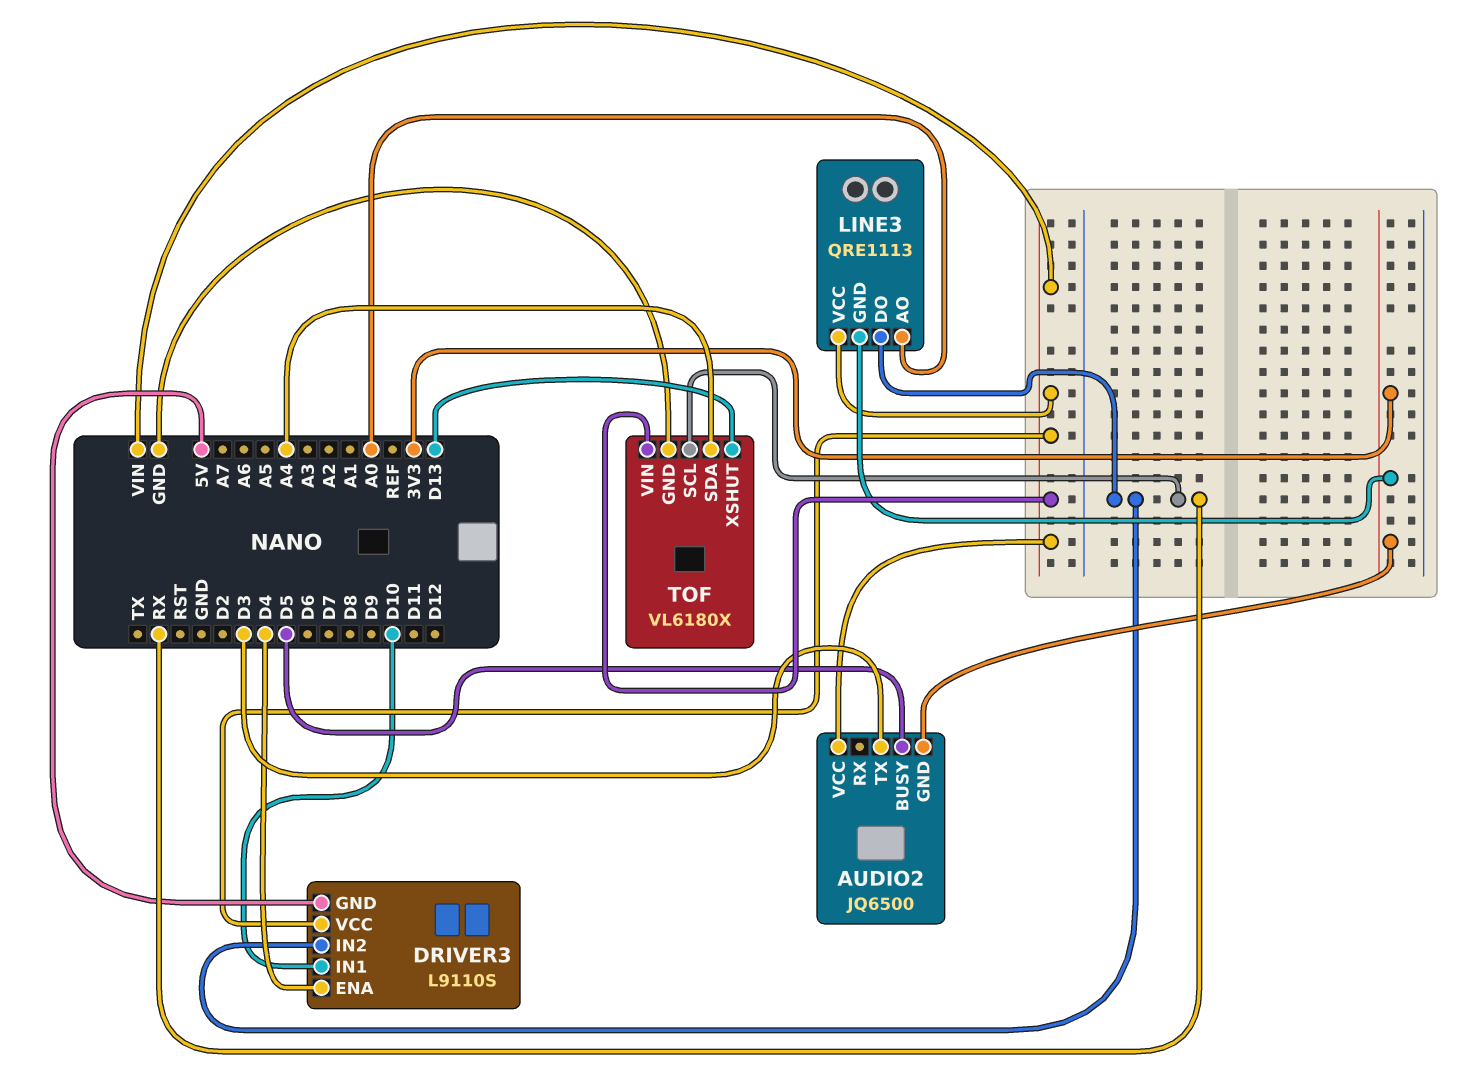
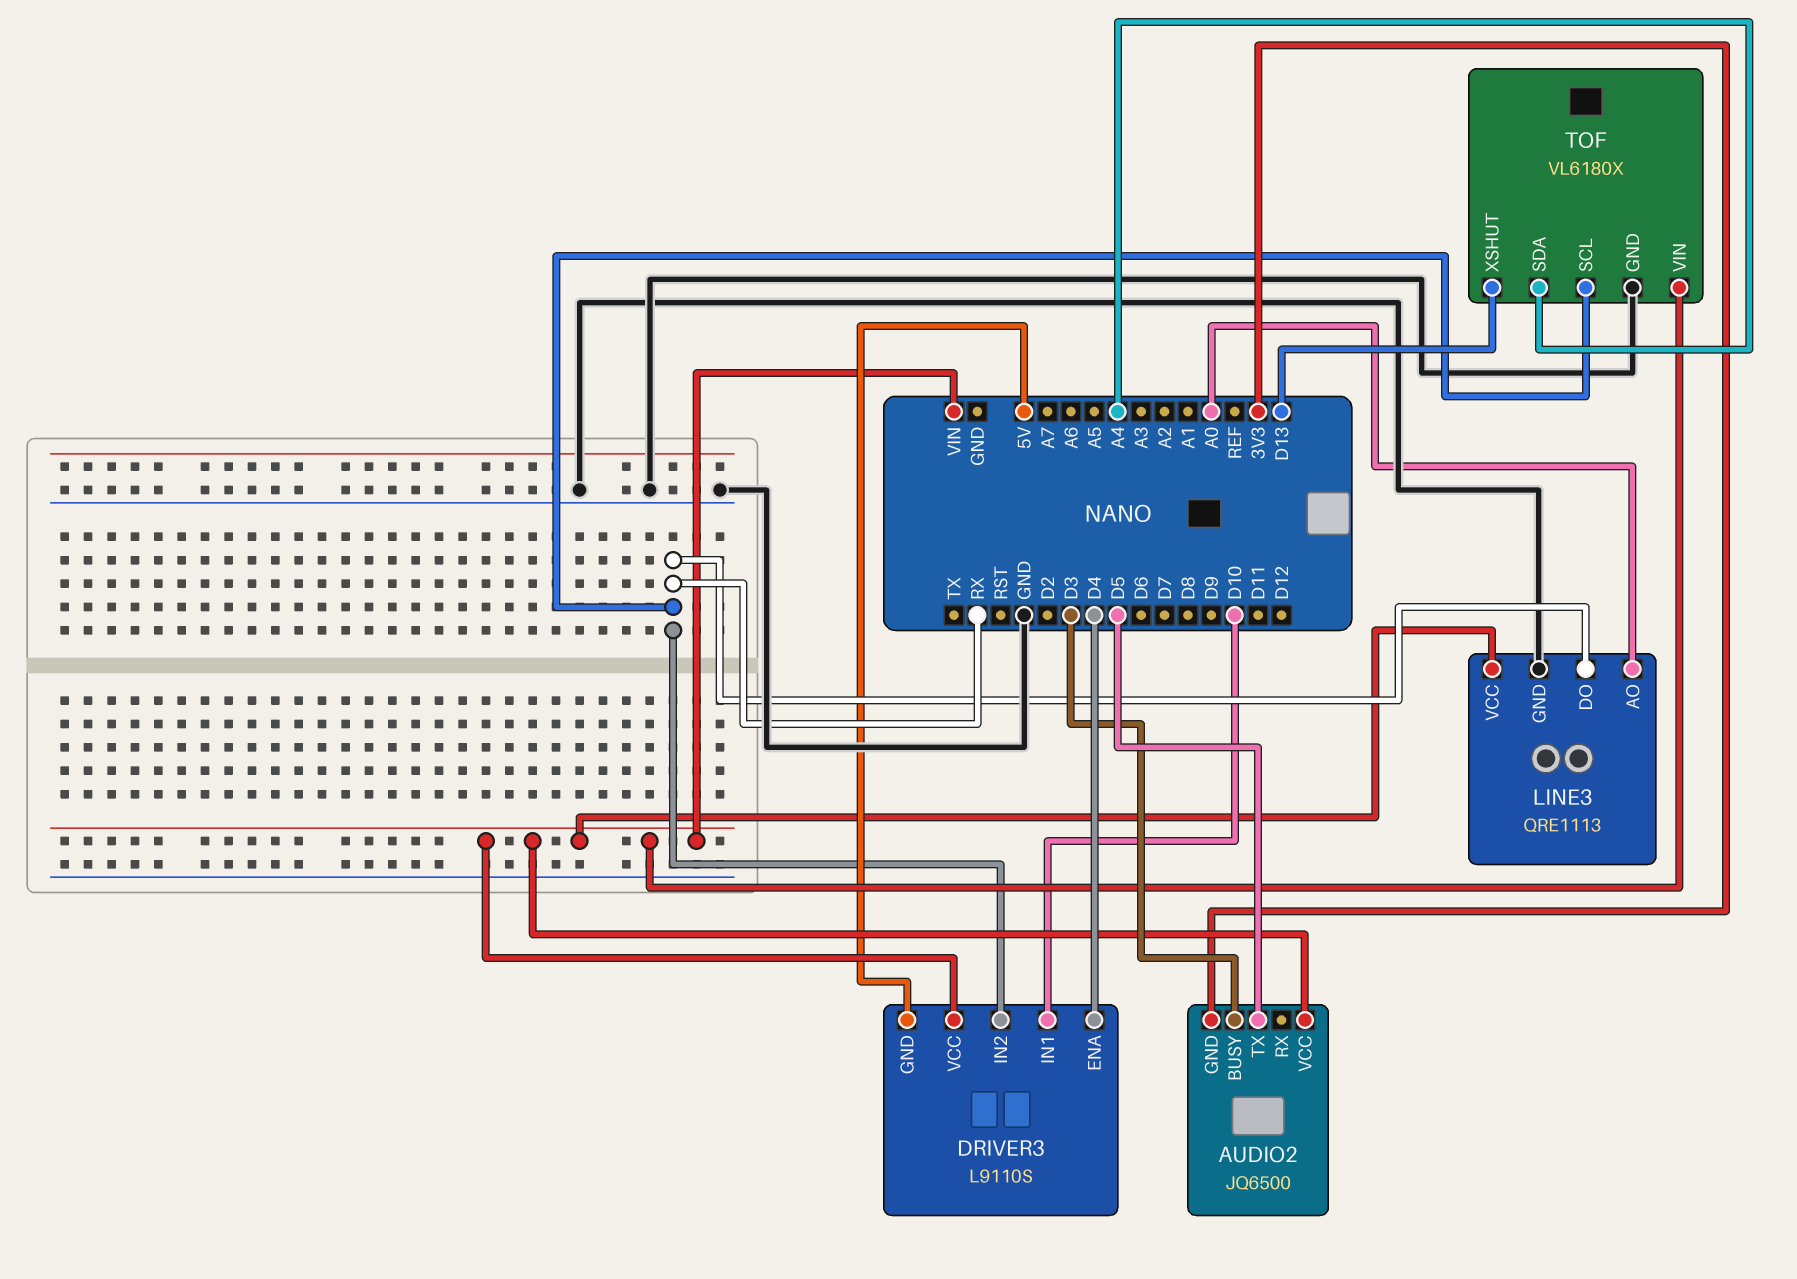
AUDIO2 pin BUSY: D5 -> D3
AUDIO2 pin TX: D3 -> D5
LINE3 pin GND: 3V3 -> GND

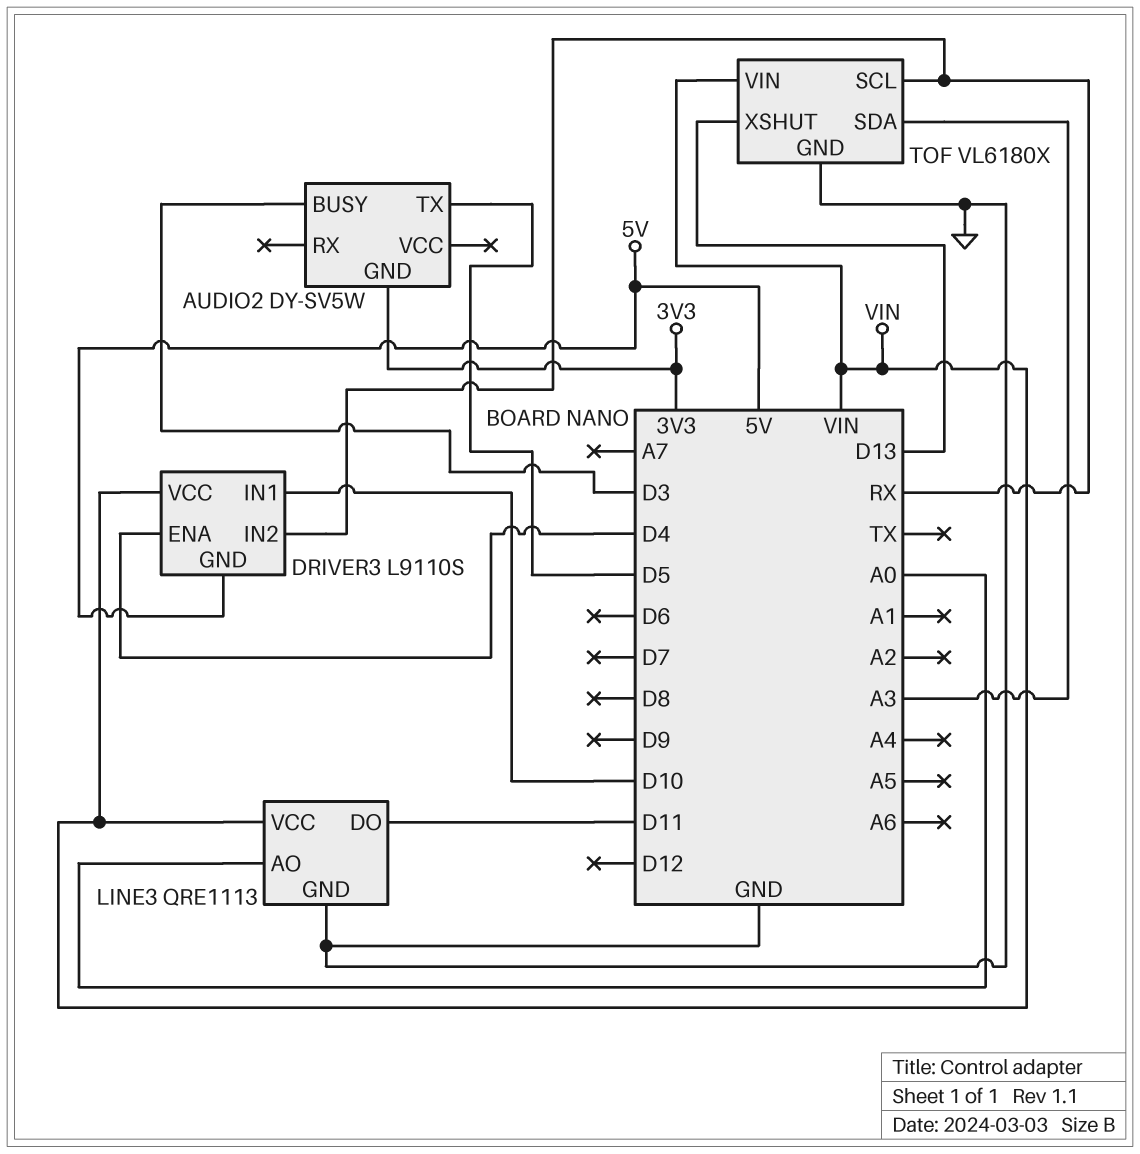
AUDIO2: JQ6500 -> DY-SV5W
AUDIO2 pin VCC: VIN -> none
LINE3 pin DO: RX -> D11
TOF pin SDA: A4 -> A3

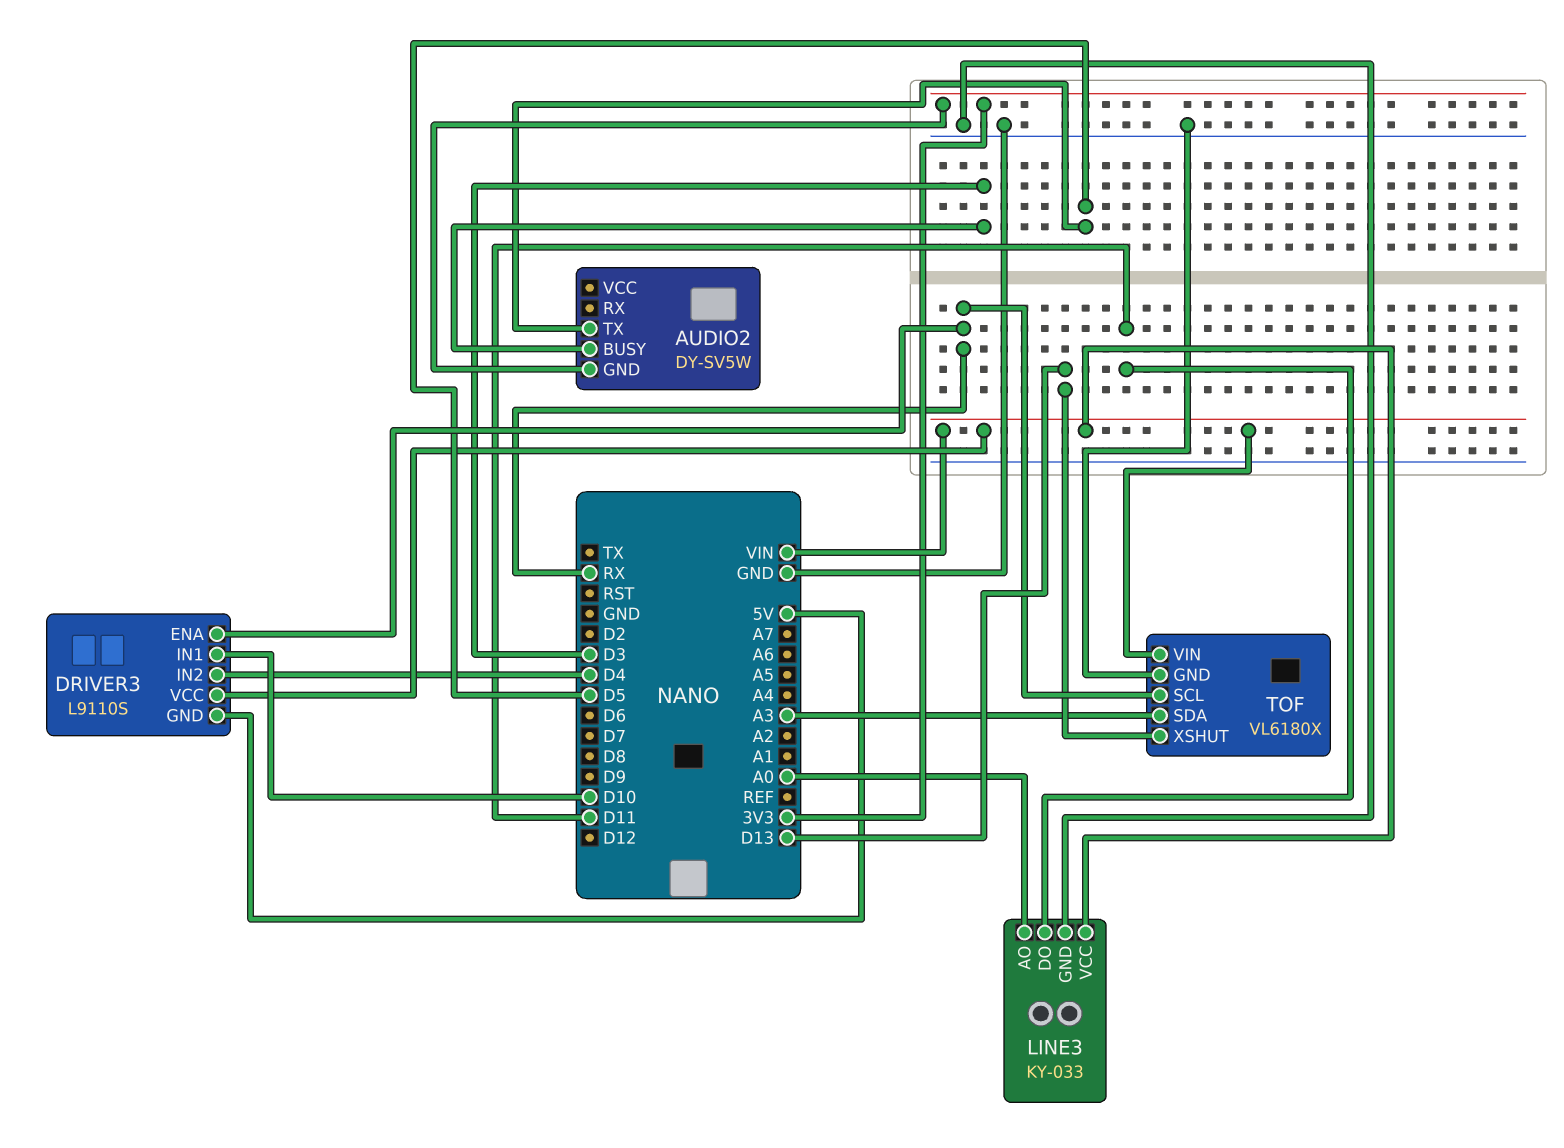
DRIVER3 pin ENA: D4 -> RX
DRIVER3 pin IN2: RX -> D4
LINE3: QRE1113 -> KY-033

